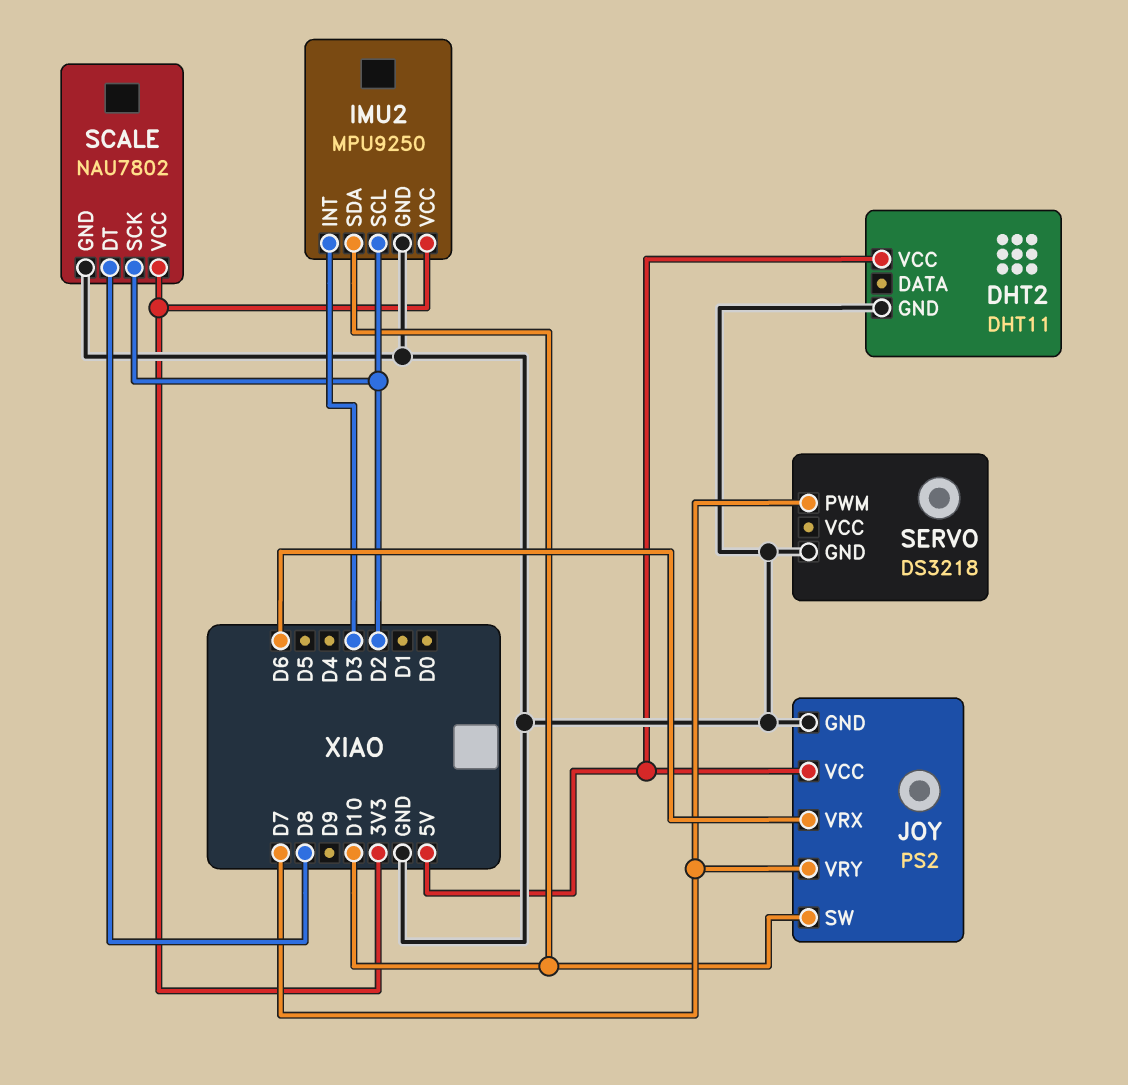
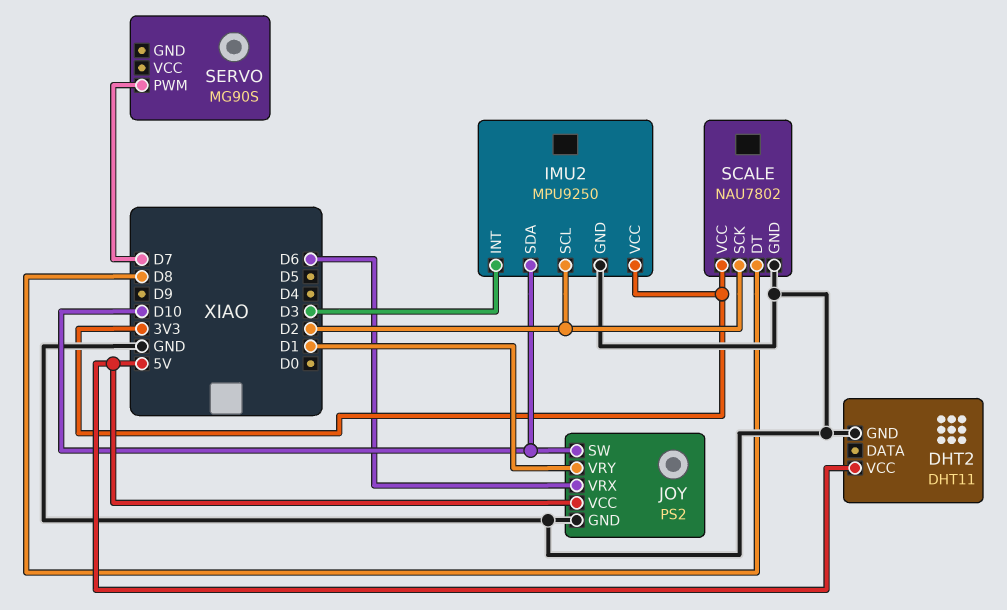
JOY pin VRY: D7 -> D1
SERVO: DS3218 -> MG90S
SERVO pin GND: GND -> none

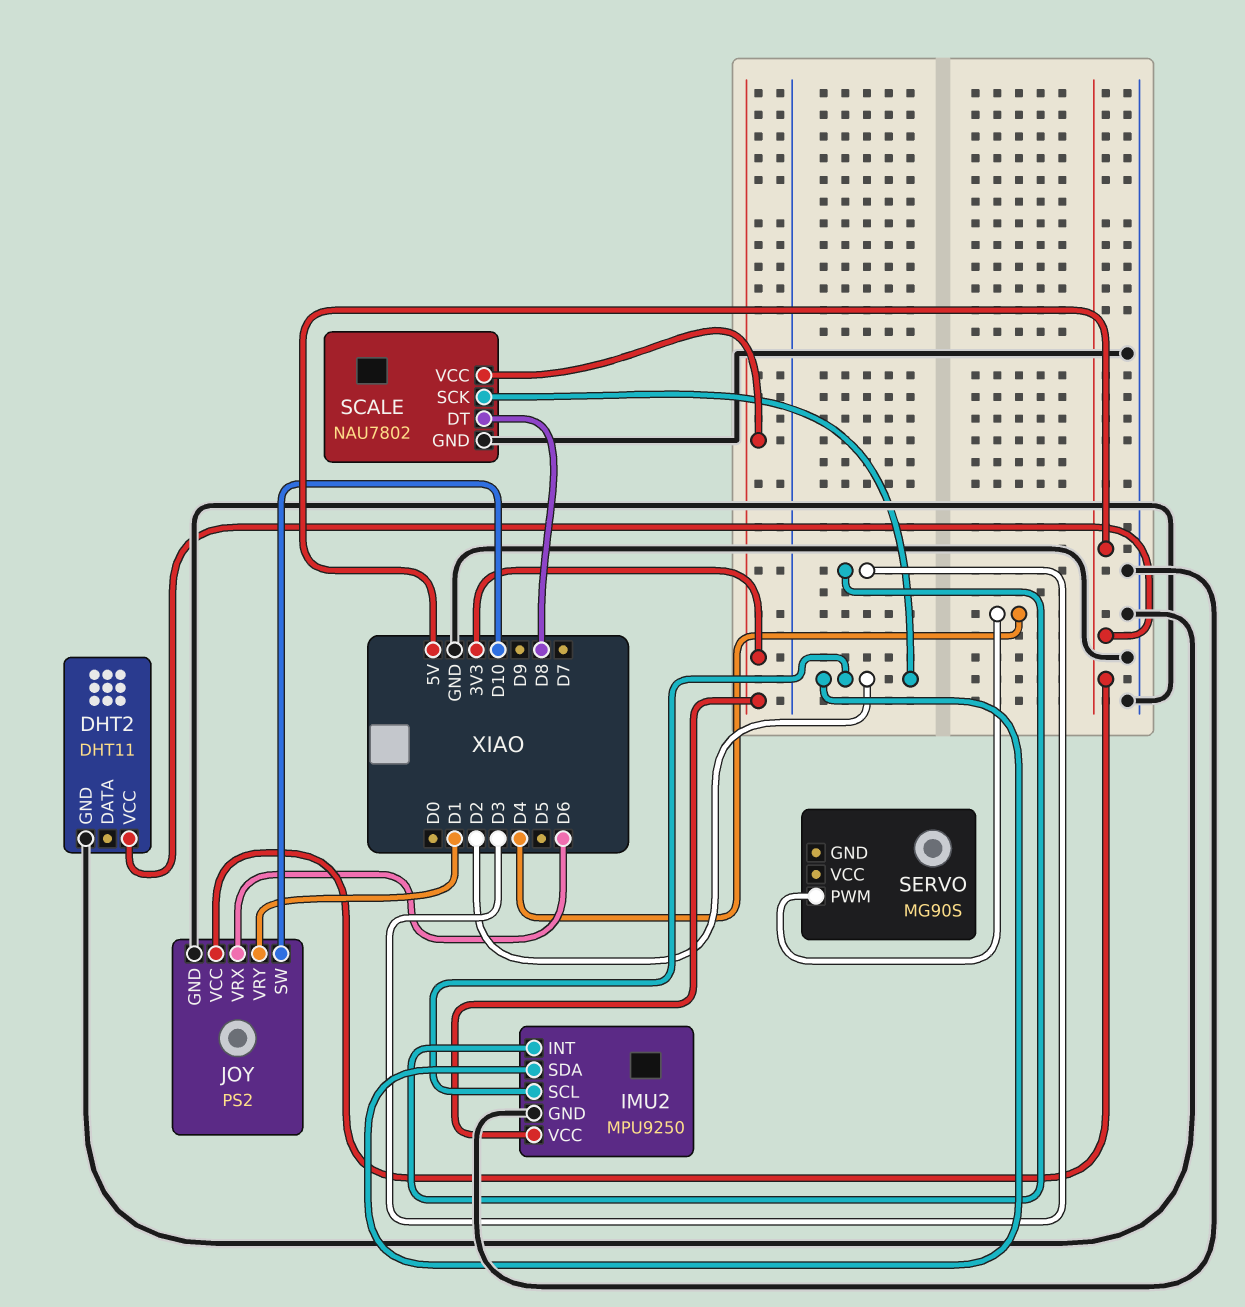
IMU2 pin SDA: D10 -> D2
SERVO pin PWM: D7 -> D4

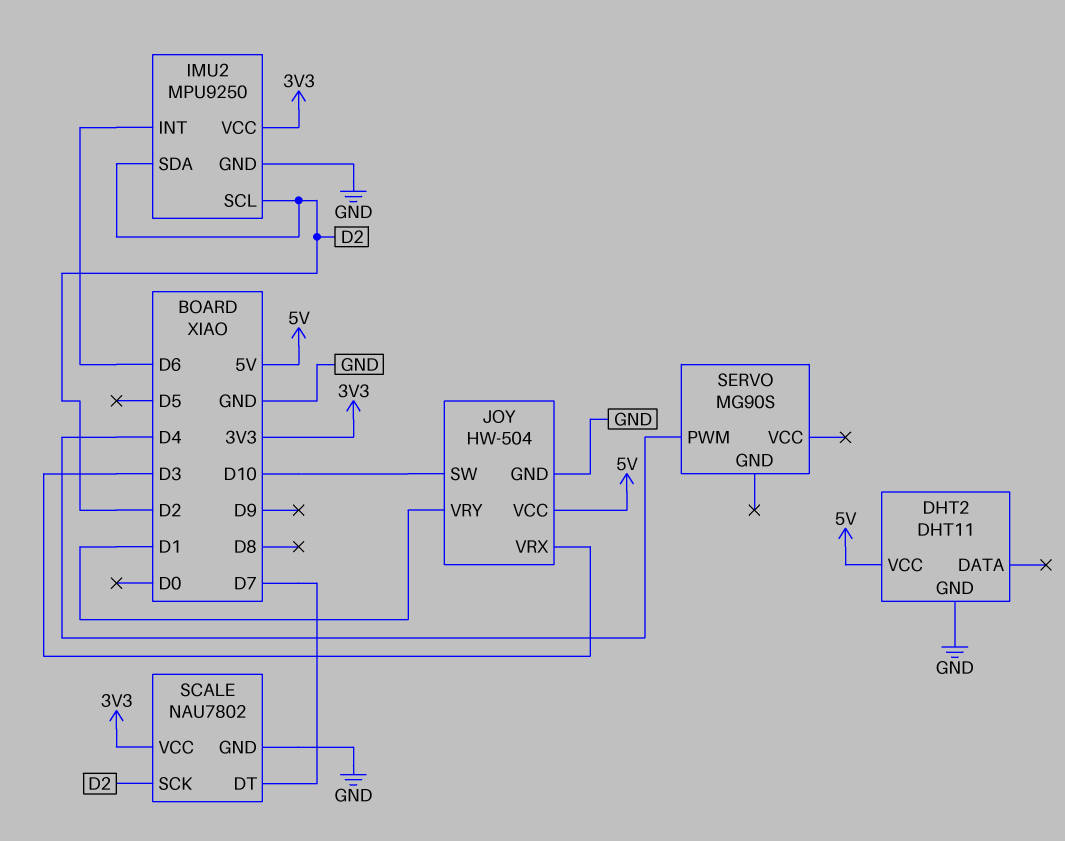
IMU2 pin INT: D3 -> D6
JOY: PS2 -> HW-504
JOY pin VRX: D6 -> D3
SCALE pin DT: D8 -> D7

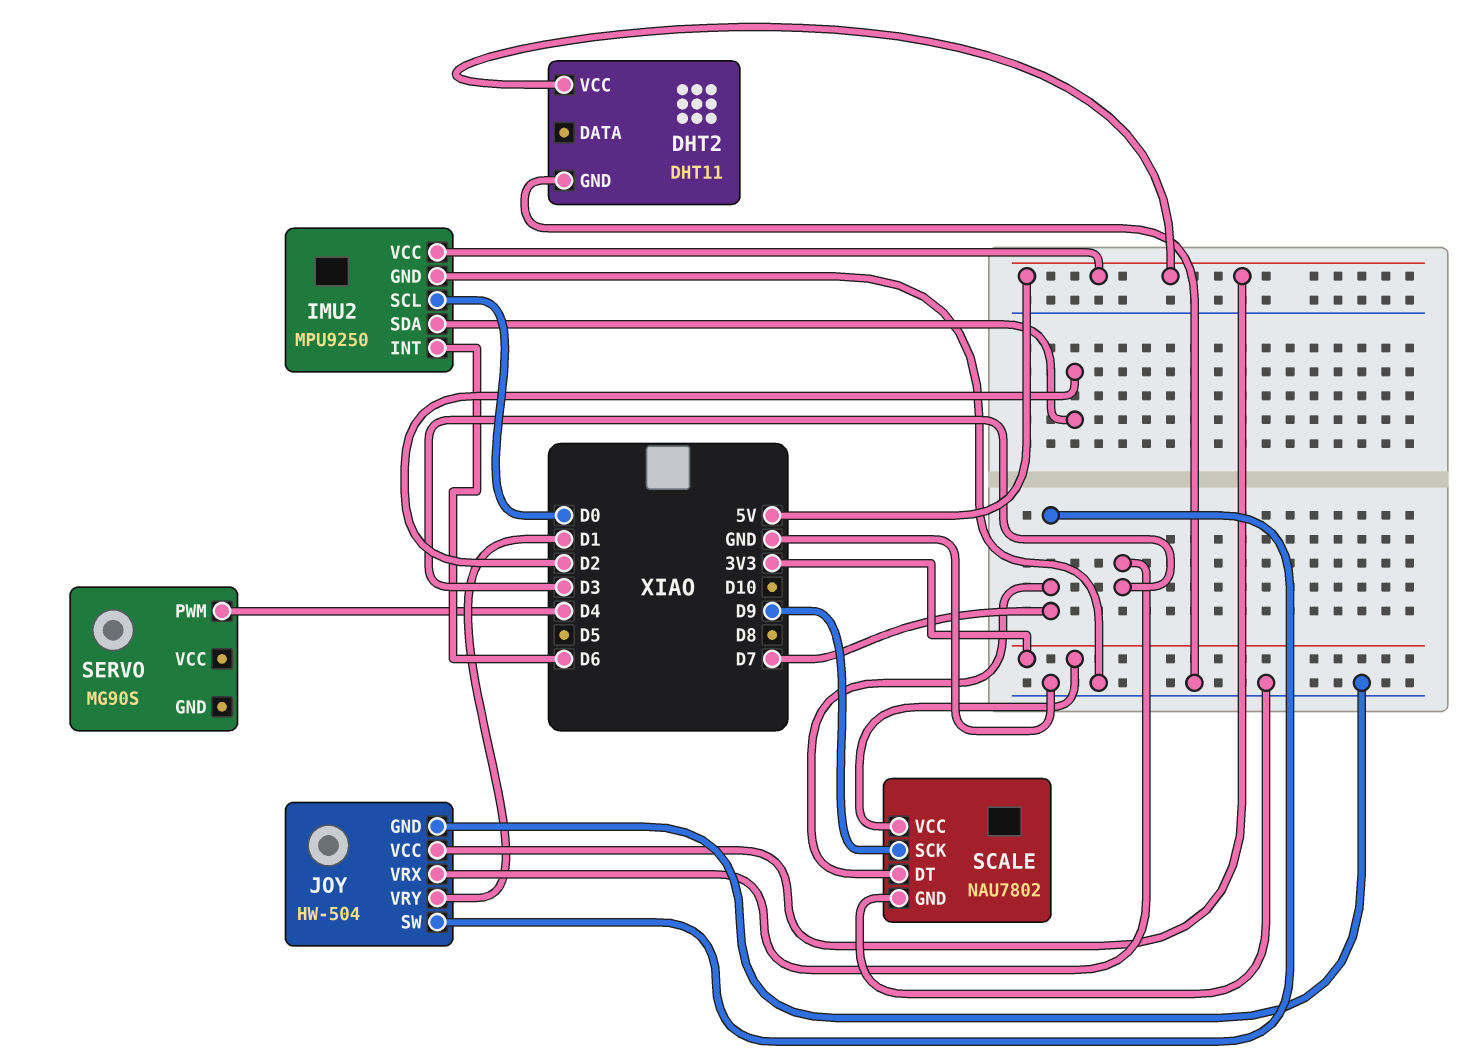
IMU2 pin SCL: D2 -> D0
IMU2 pin VCC: 3V3 -> 5V
JOY pin SW: D10 -> D7
SCALE pin SCK: D2 -> D9

